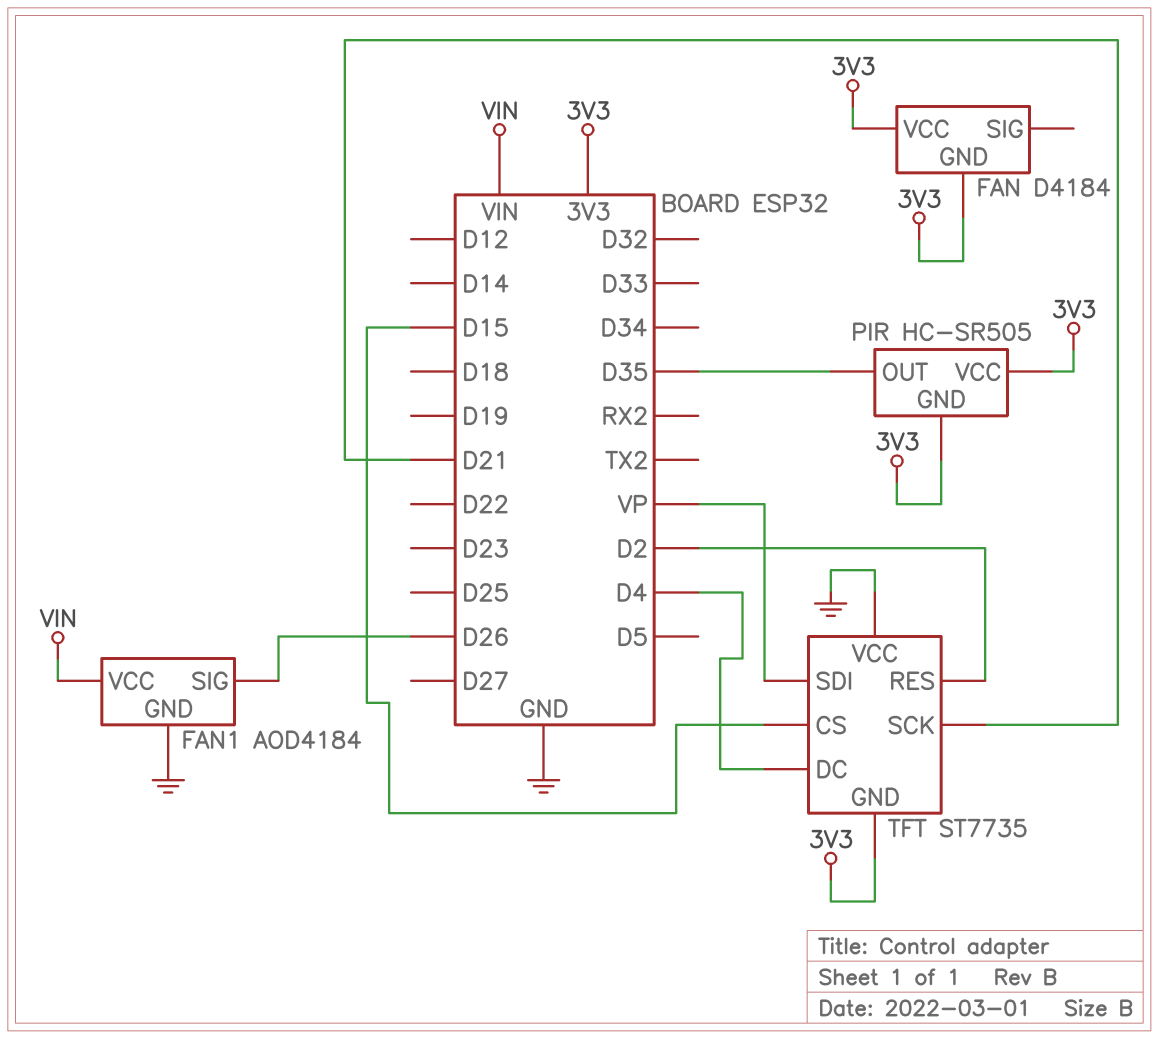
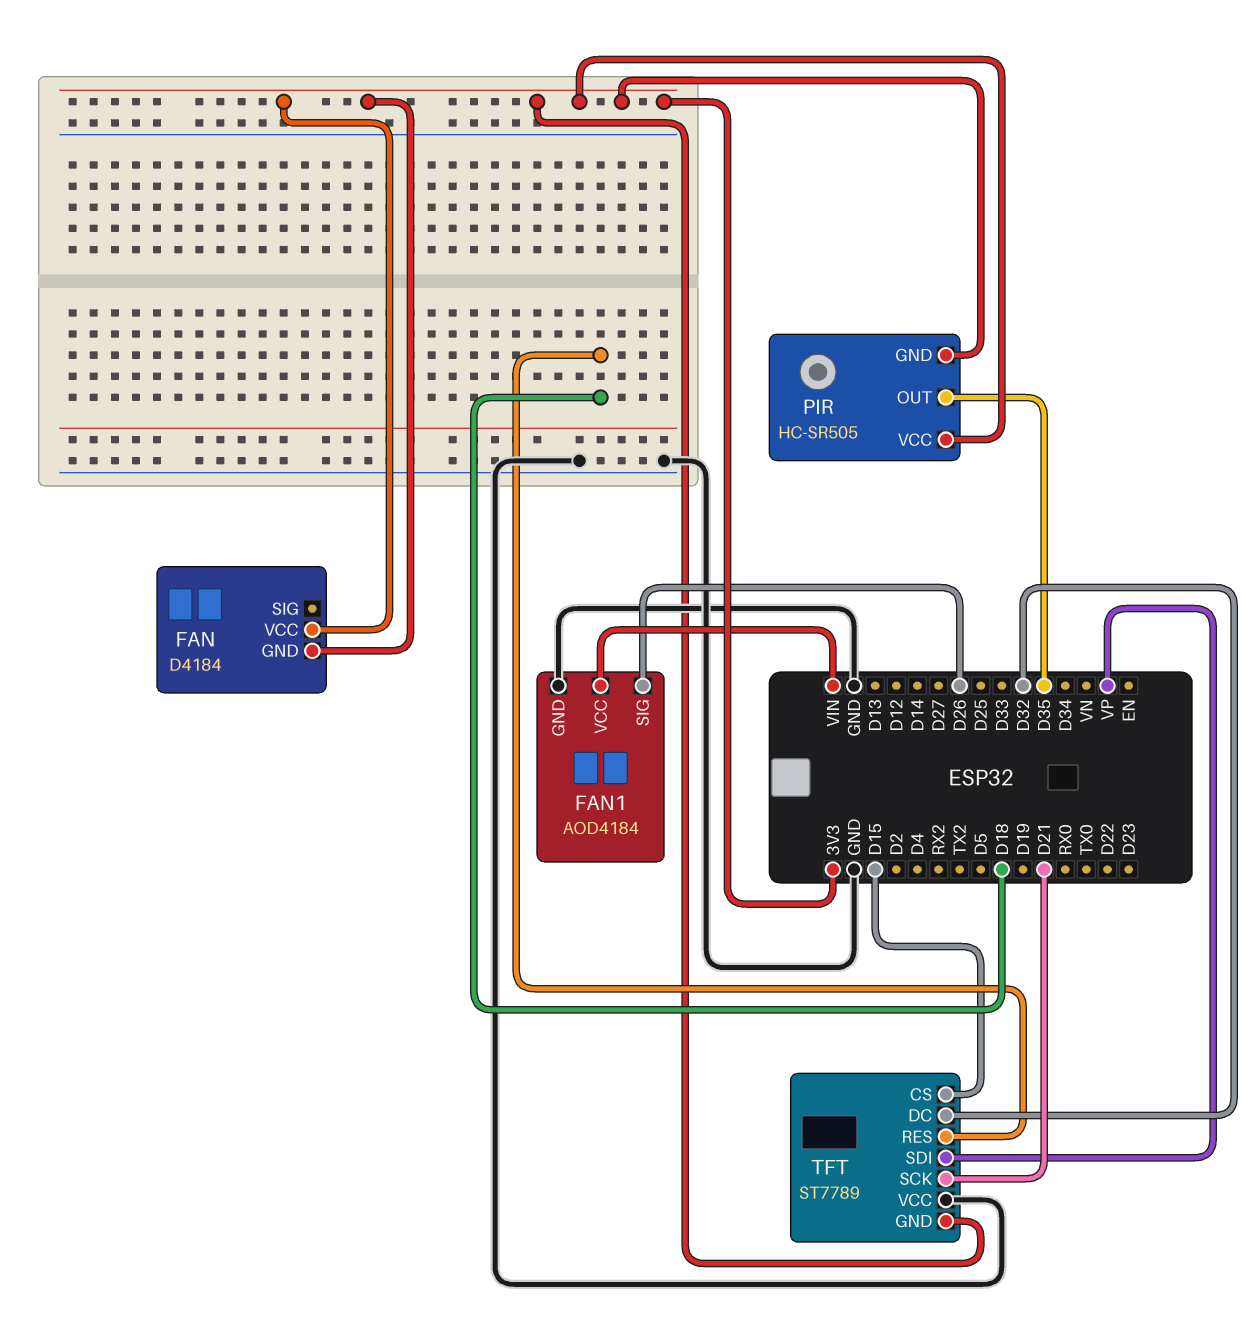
TFT: ST7735 -> ST7789
TFT pin DC: D4 -> D32
TFT pin RES: D2 -> D18

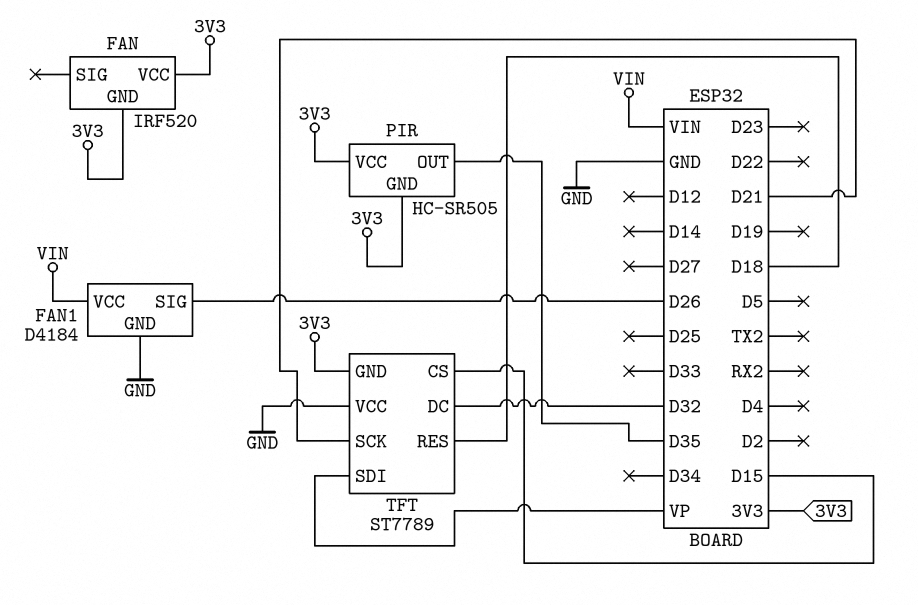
FAN: D4184 -> IRF520
FAN1: AOD4184 -> D4184

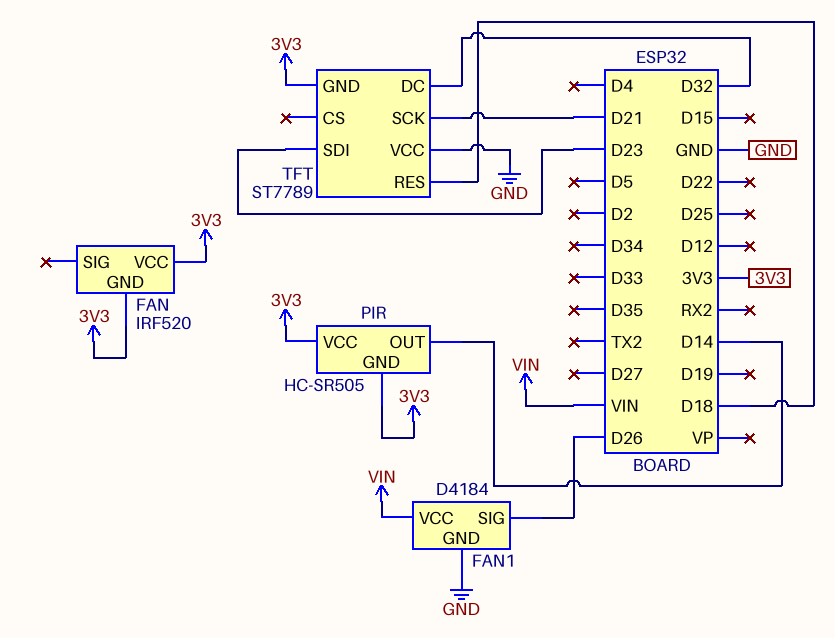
PIR pin OUT: D35 -> D14
TFT pin CS: D15 -> none
TFT pin SDI: VP -> D23

